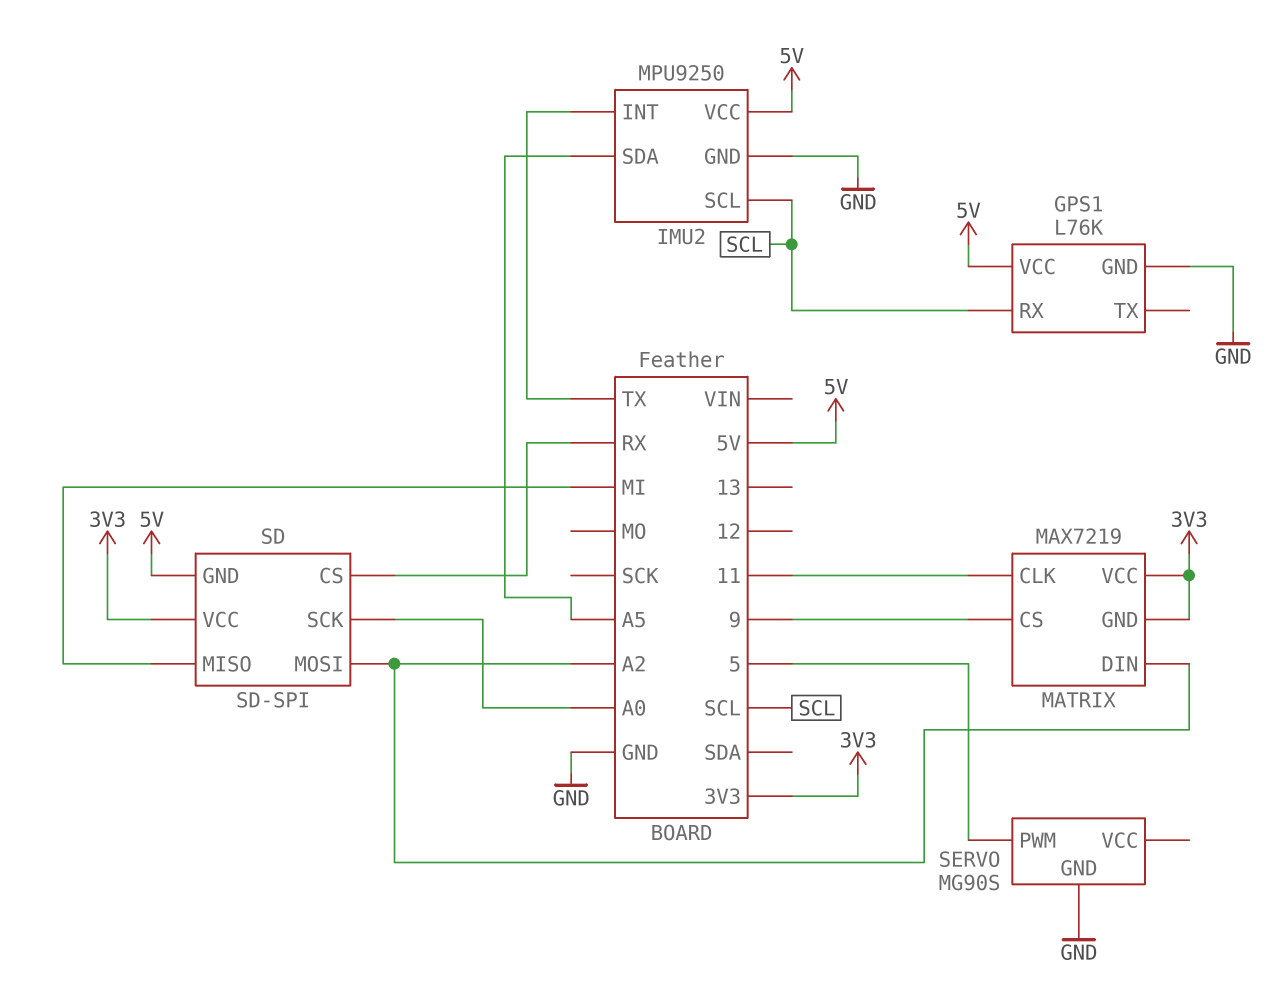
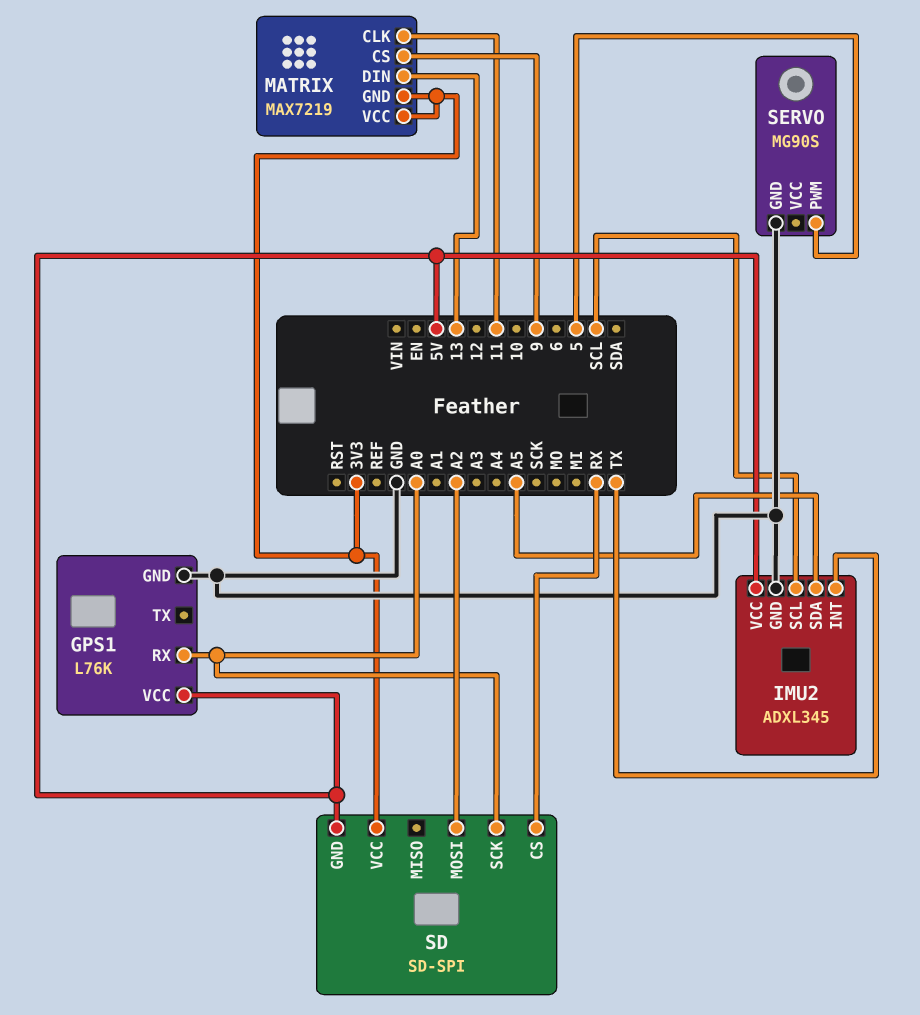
GPS1 pin RX: SCL -> A0
IMU2: MPU9250 -> ADXL345
MATRIX pin DIN: A2 -> 13
SD pin MISO: MI -> none

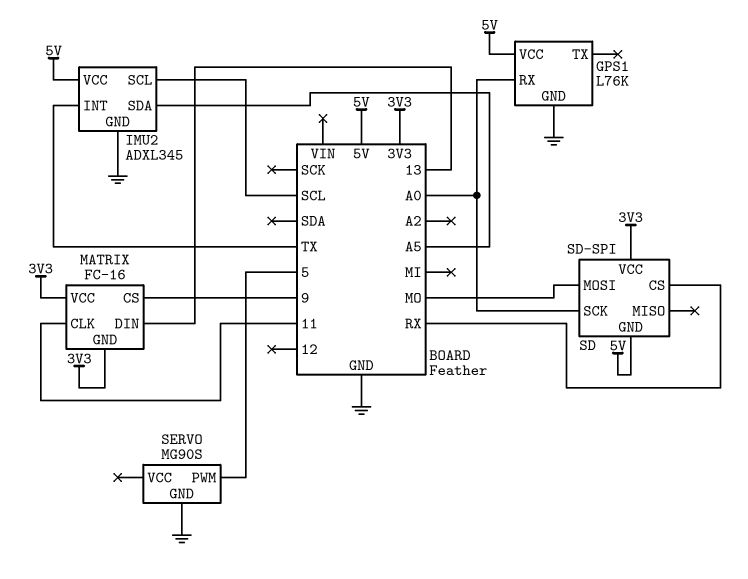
MATRIX: MAX7219 -> FC-16
SD pin MOSI: A2 -> MO

